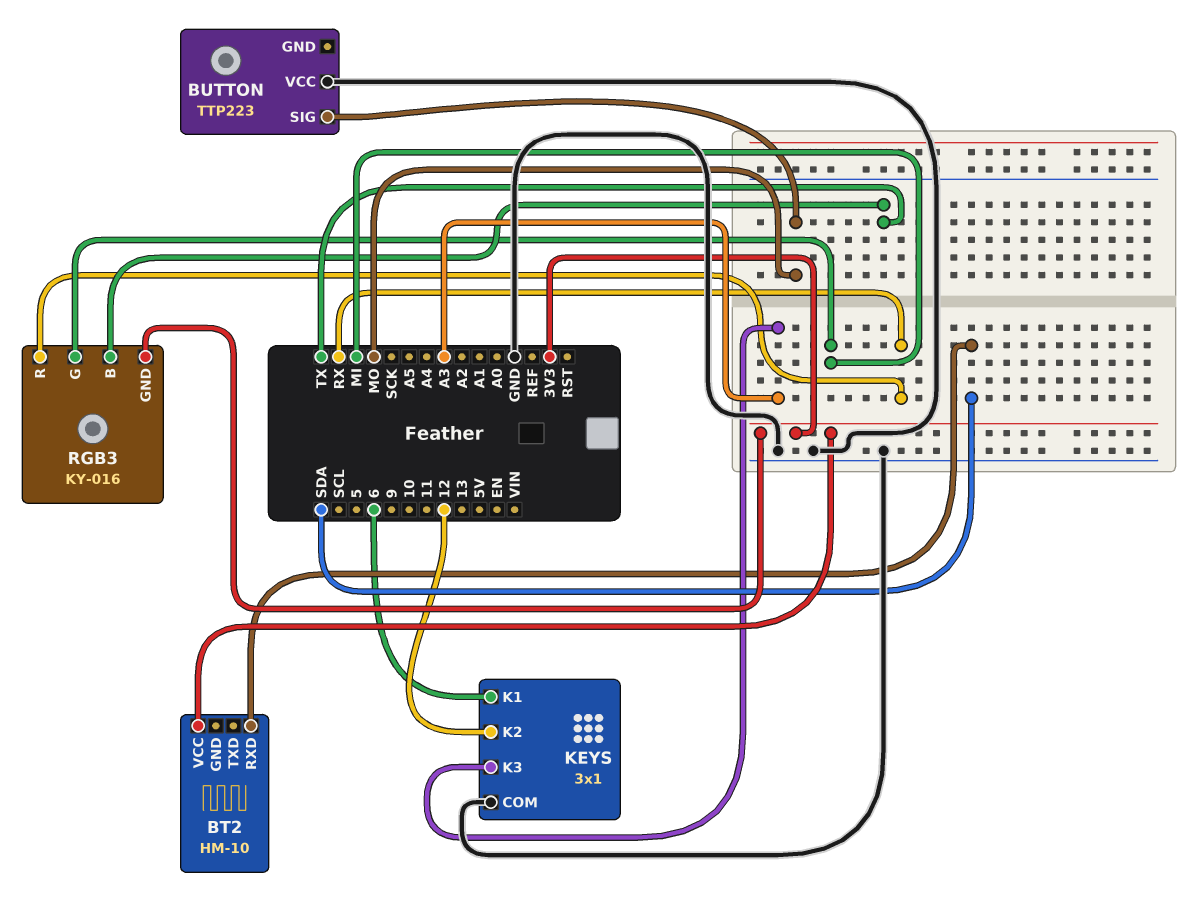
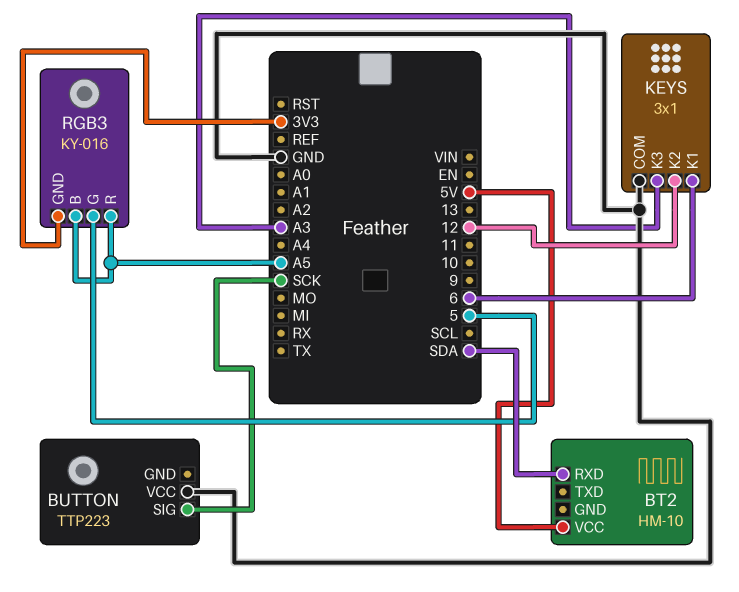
BT2 pin VCC: 3V3 -> 5V
BUTTON pin SIG: MO -> SCK
RGB3 pin B: TX -> A5
RGB3 pin G: MI -> 5
RGB3 pin R: RX -> A5

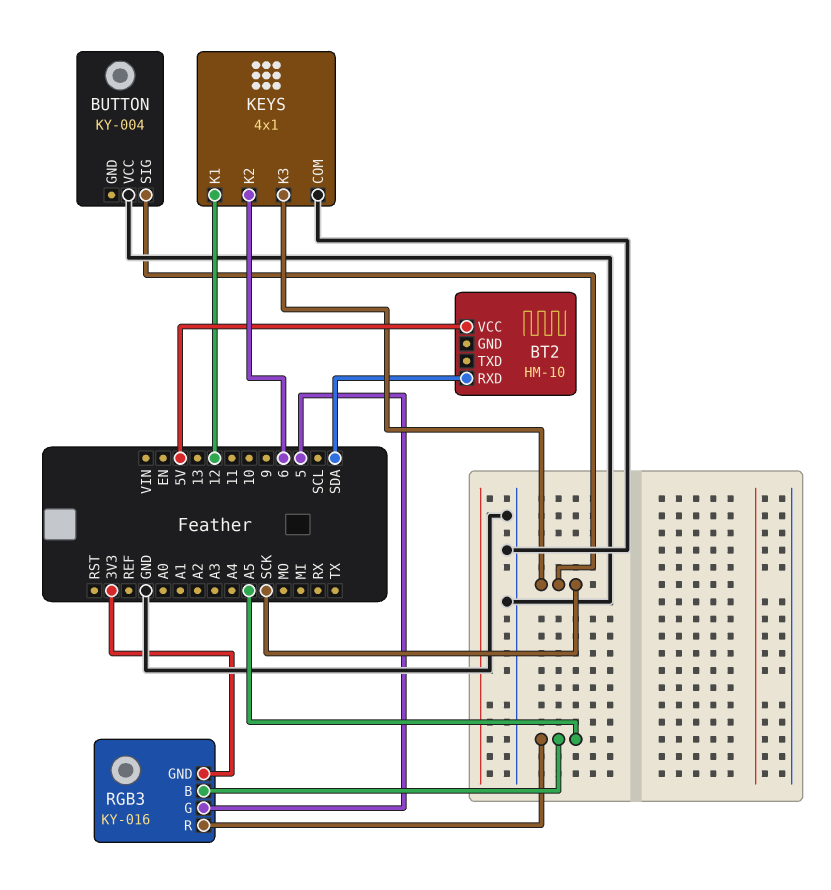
BUTTON: TTP223 -> KY-004
KEYS: 3x1 -> 4x1
KEYS pin K1: 6 -> 12
KEYS pin K2: 12 -> 6
KEYS pin K3: A3 -> SCK

